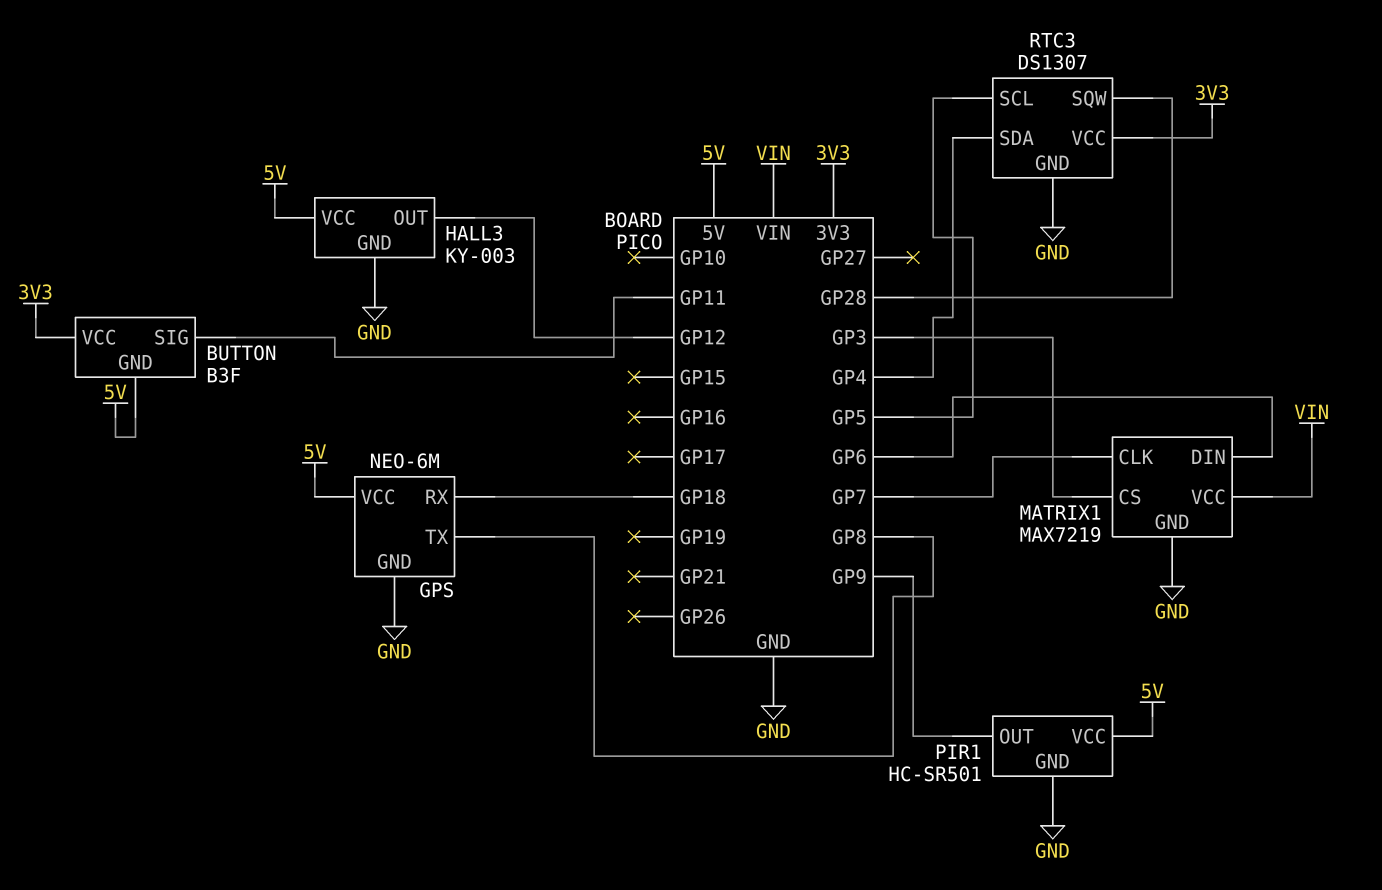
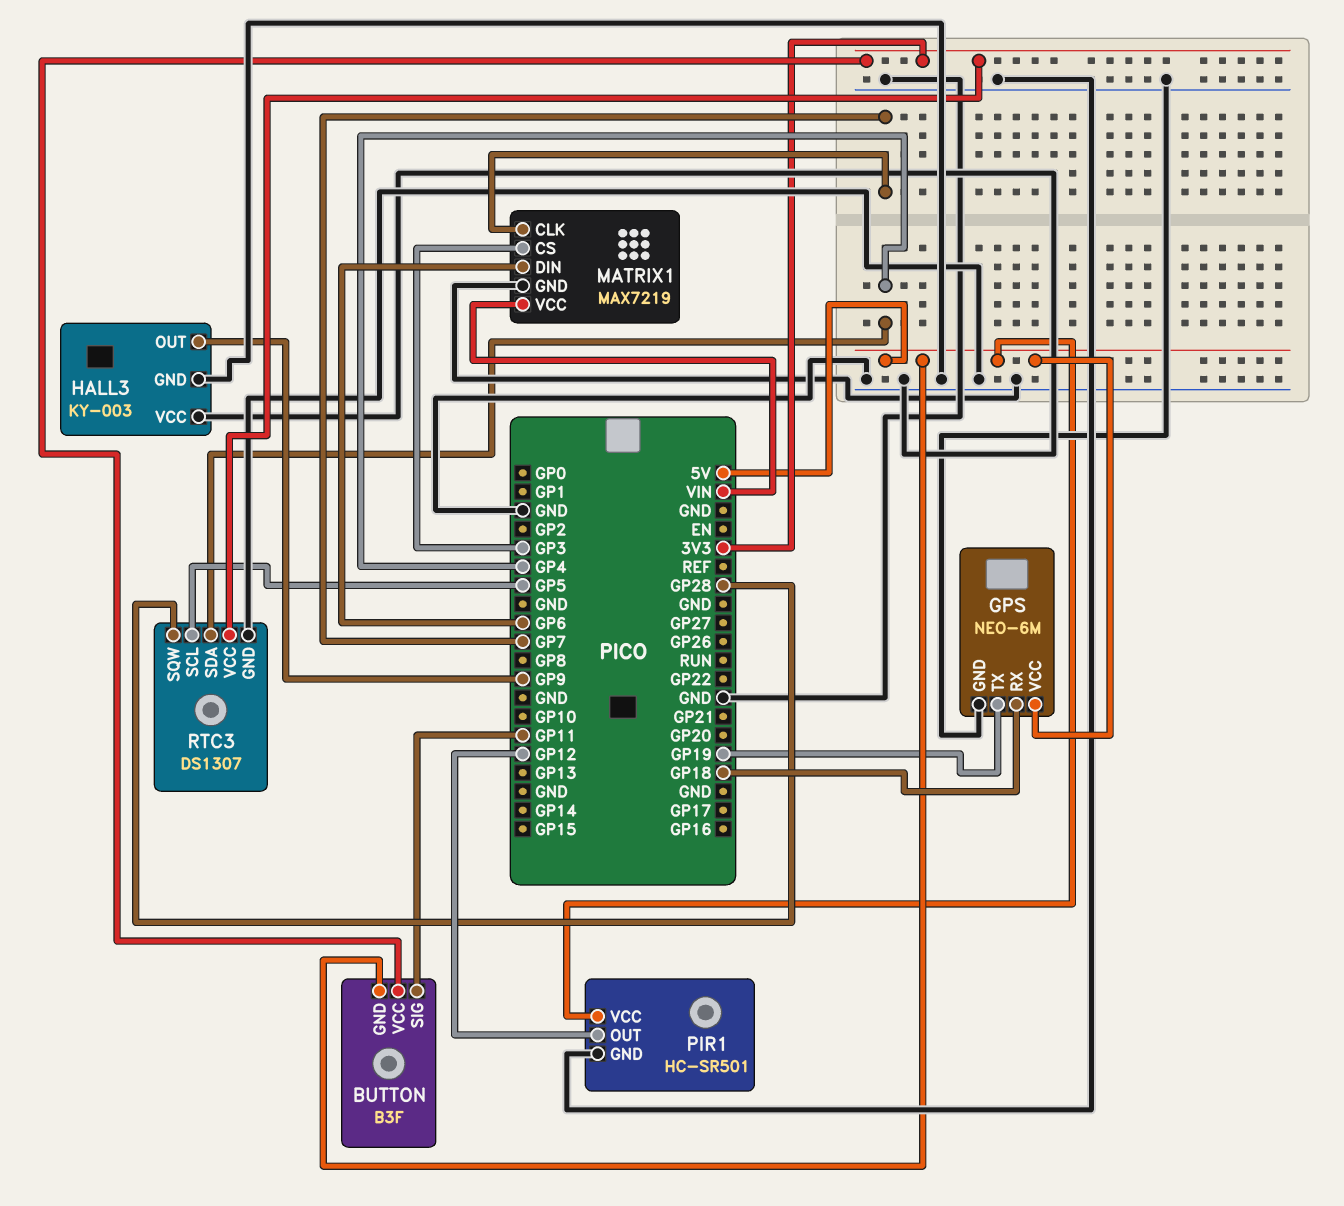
GPS pin TX: GP8 -> GP19
HALL3 pin OUT: GP12 -> GP9
HALL3 pin VCC: 5V -> GND
PIR1 pin OUT: GP9 -> GP12

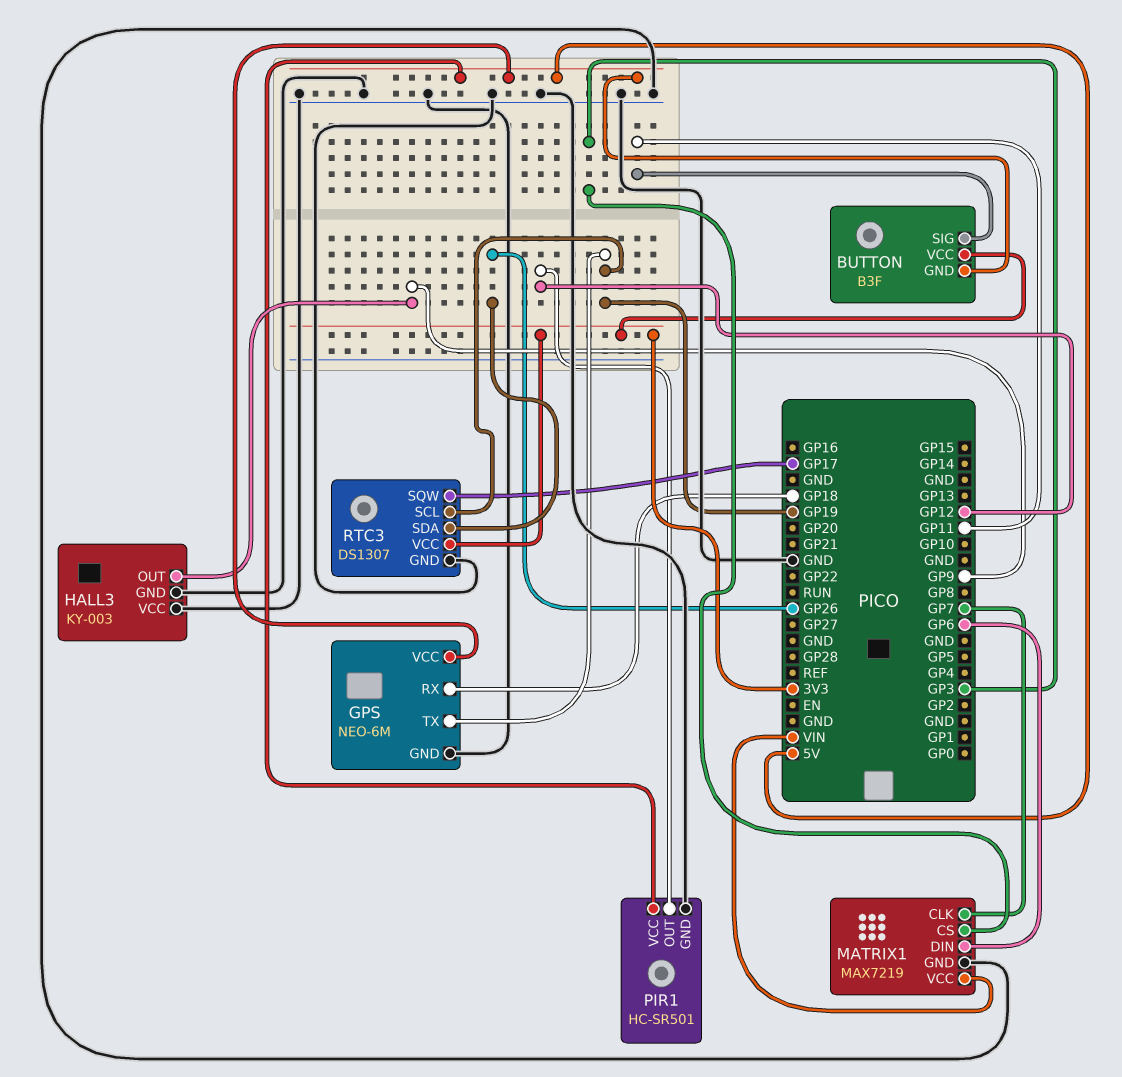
RTC3 pin SCL: GP5 -> GP19
RTC3 pin SDA: GP4 -> GP26
RTC3 pin SQW: GP28 -> GP17

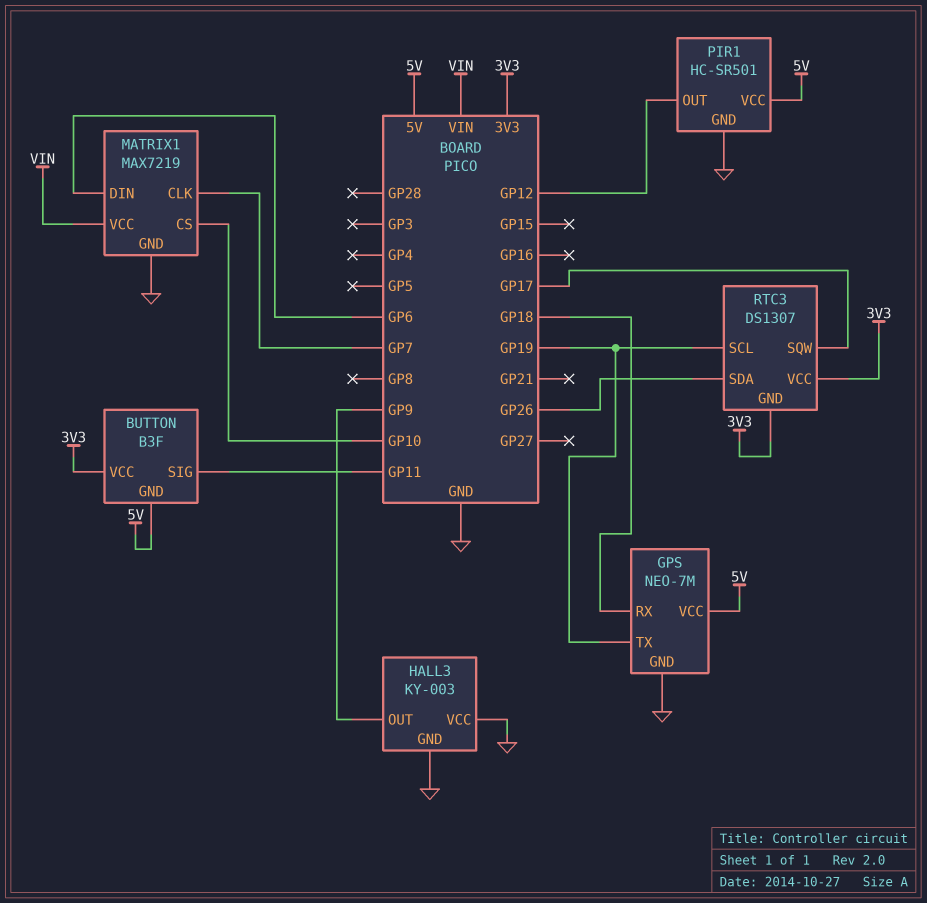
GPS: NEO-6M -> NEO-7M
MATRIX1 pin CS: GP3 -> GP10
RTC3 pin GND: GND -> 3V3

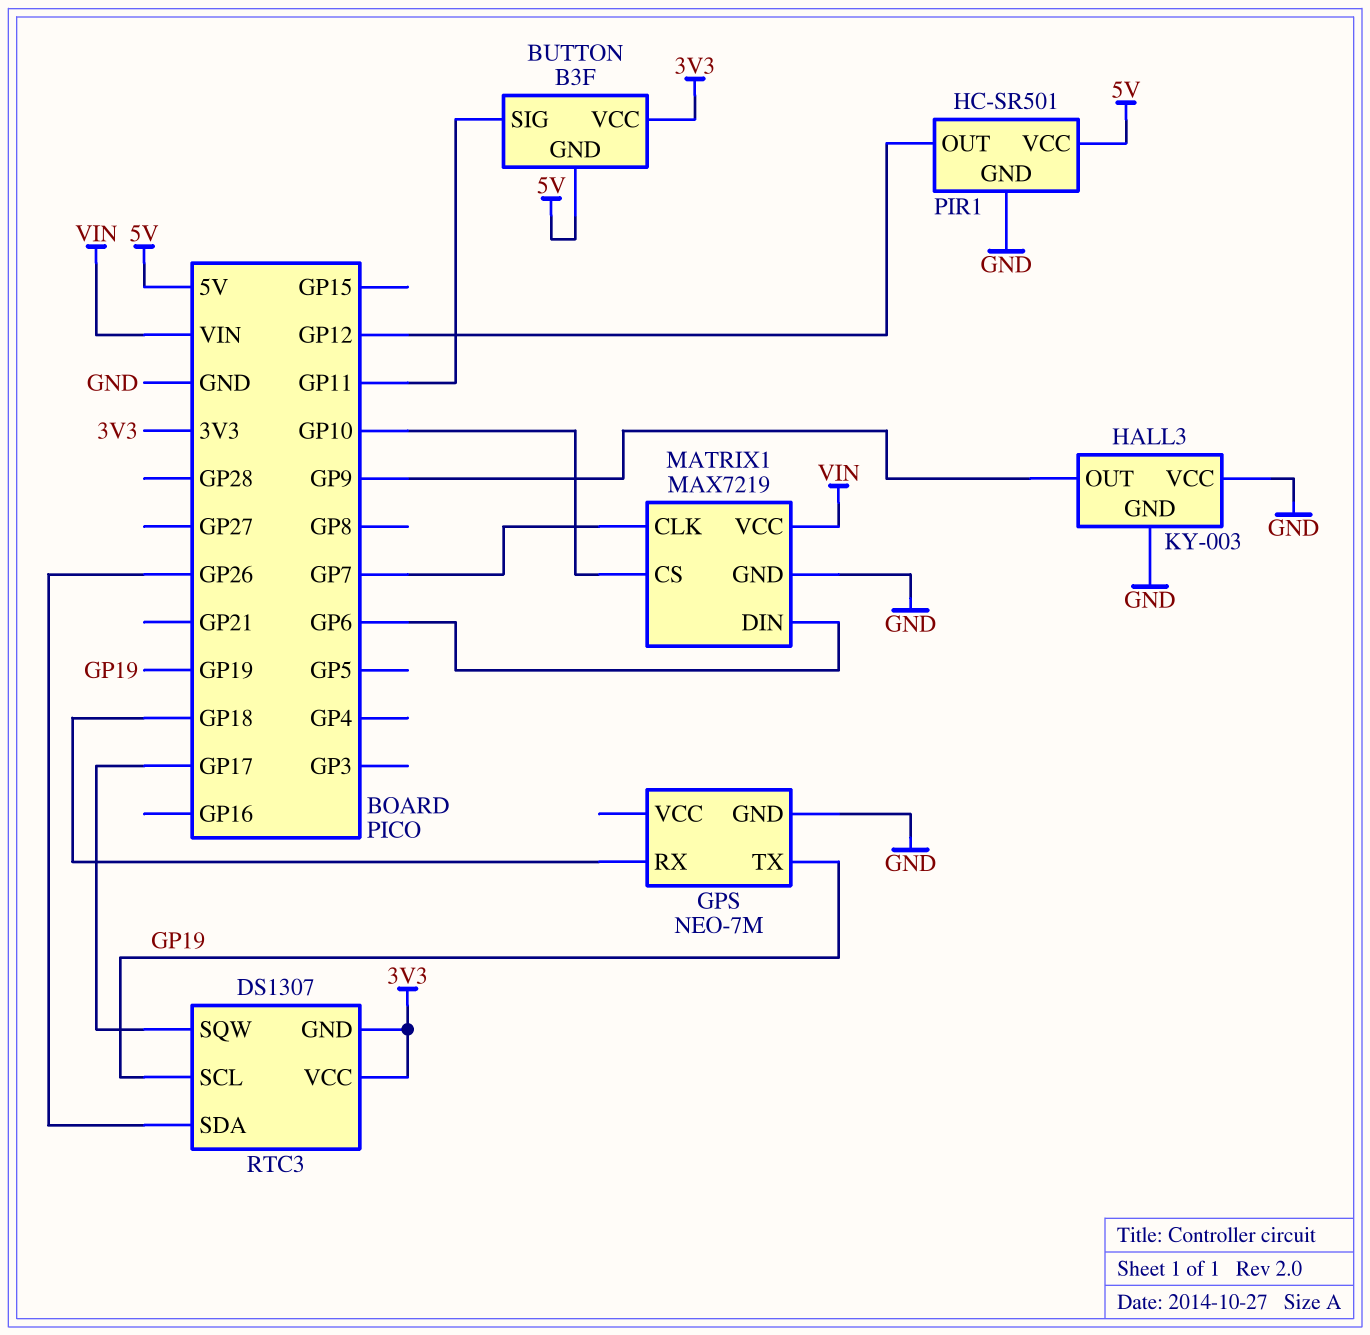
GPS pin VCC: 5V -> none

